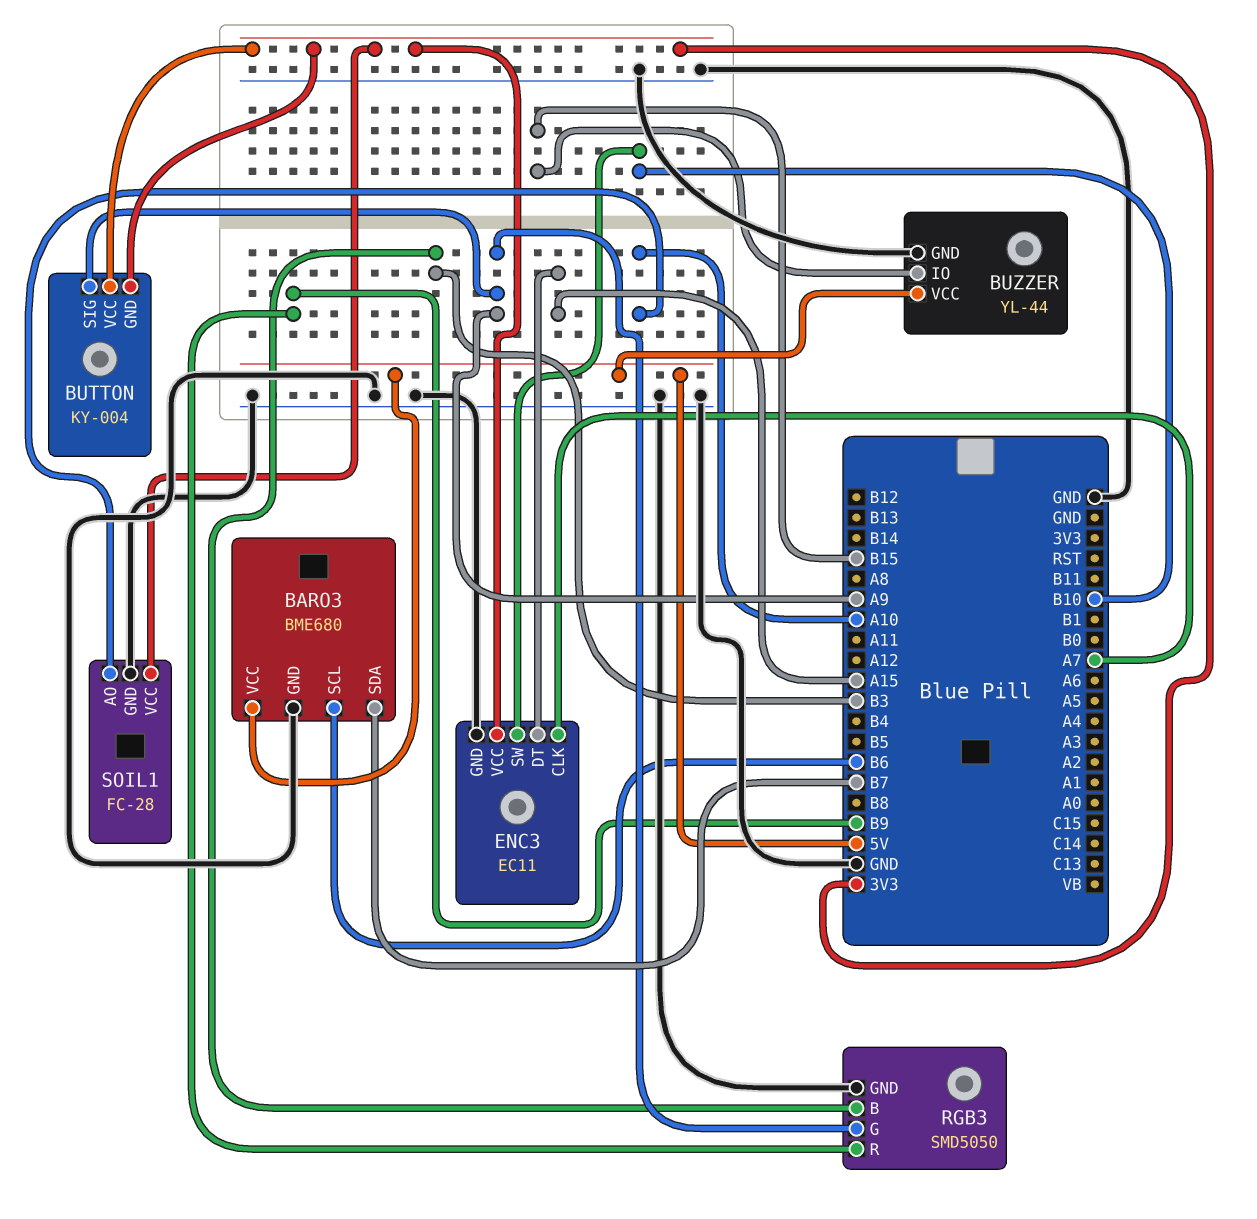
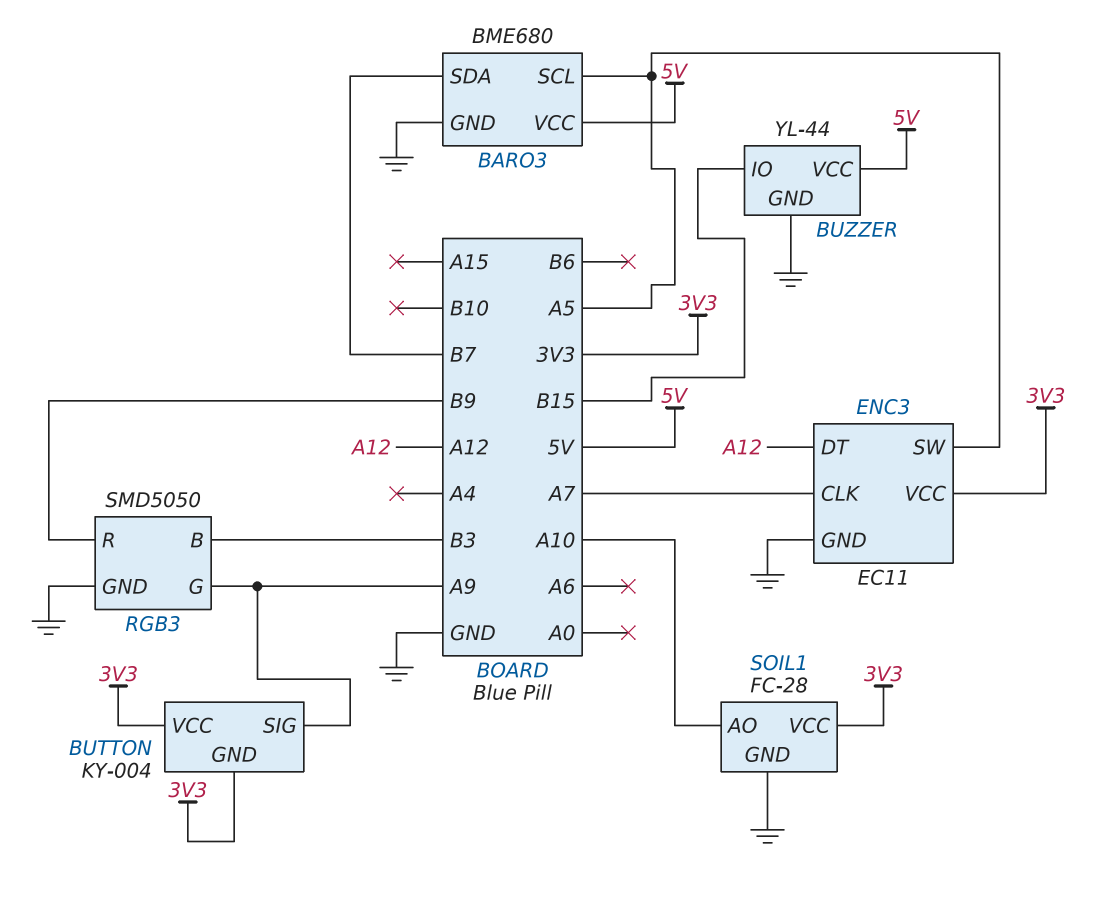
BARO3 pin SCL: B6 -> A5
ENC3 pin DT: A15 -> A12
ENC3 pin SW: B10 -> A5

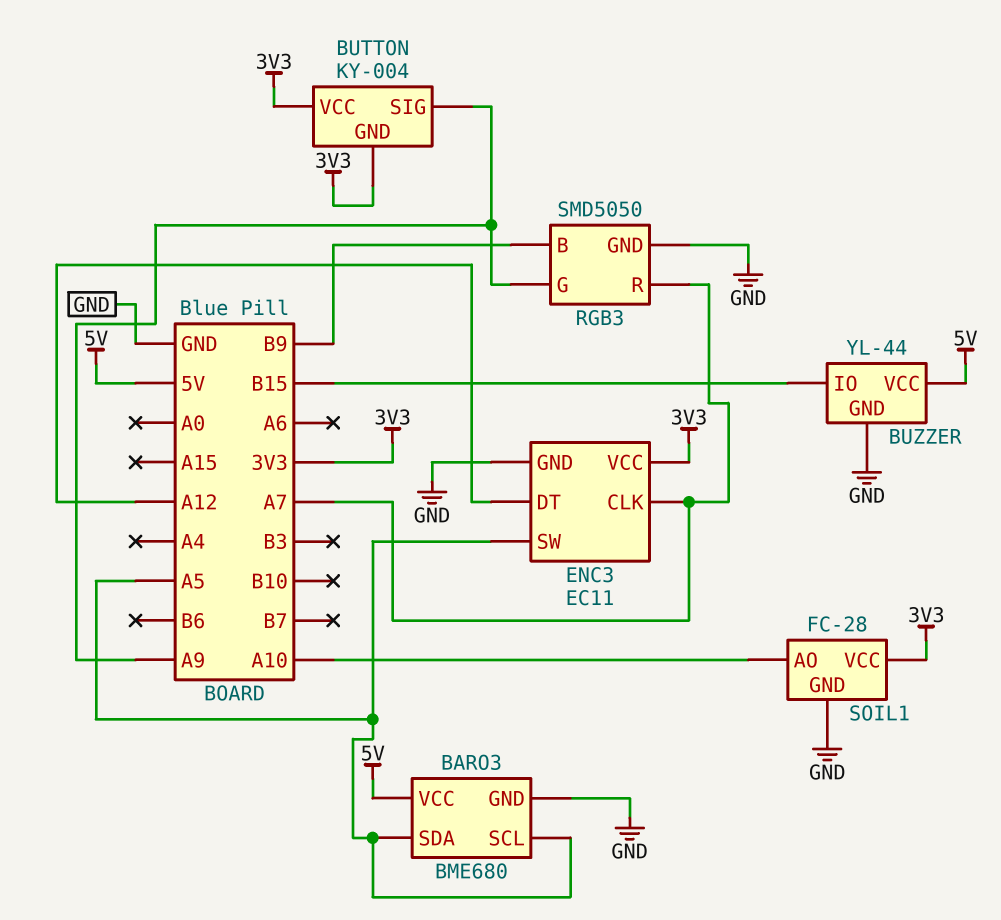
BARO3 pin SDA: B7 -> A5
RGB3 pin B: B3 -> B9
RGB3 pin R: B9 -> A7

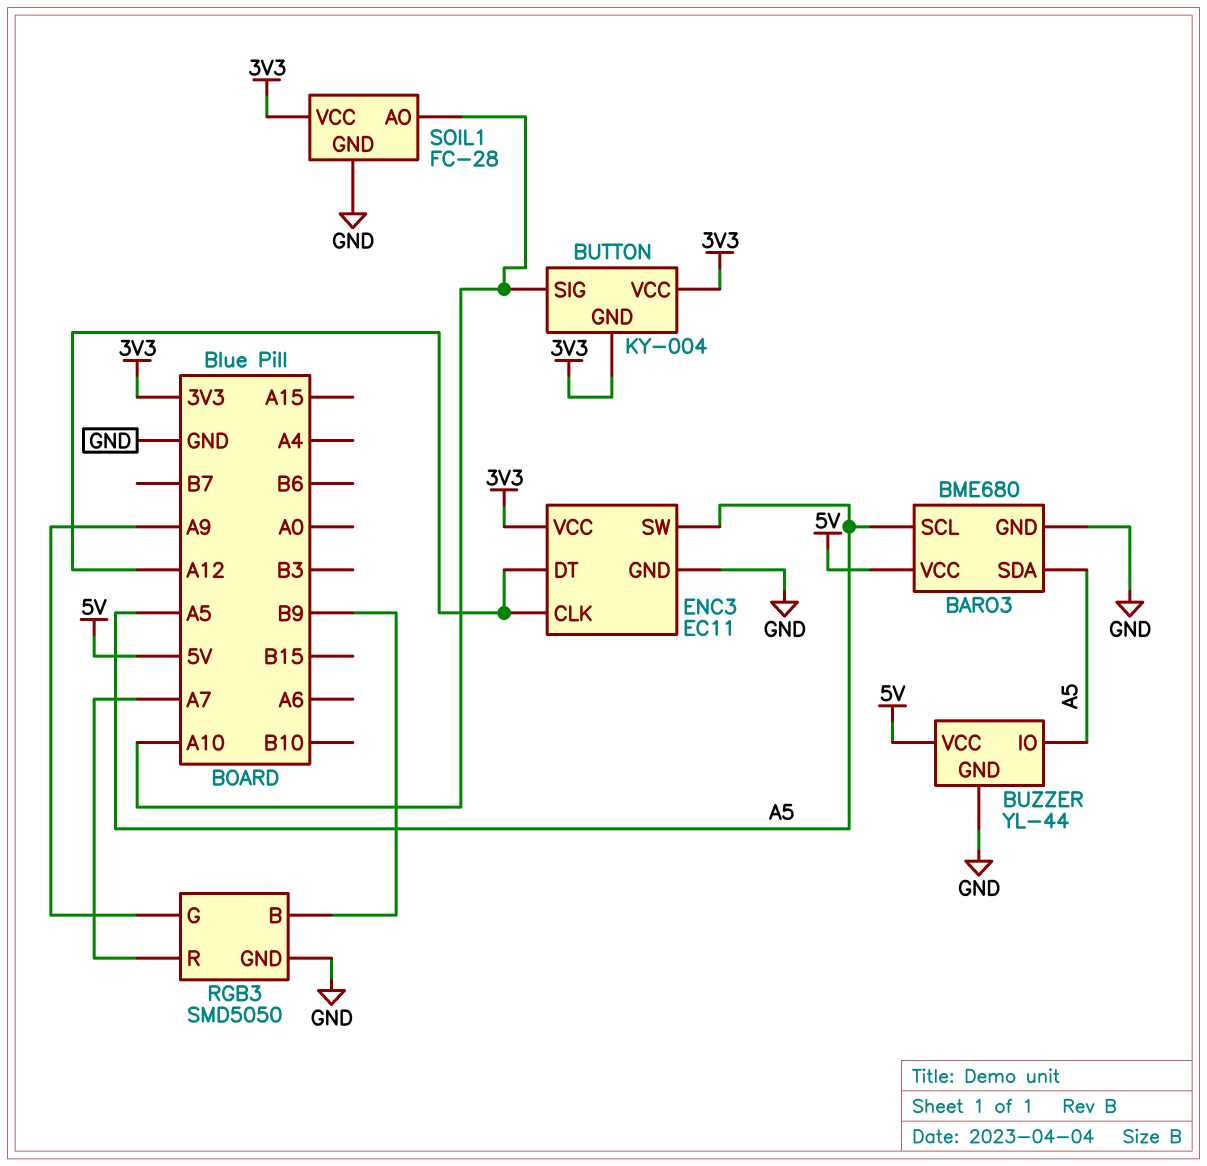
BUTTON pin SIG: A9 -> A10
BUZZER pin IO: B15 -> A5
ENC3 pin CLK: A7 -> A12

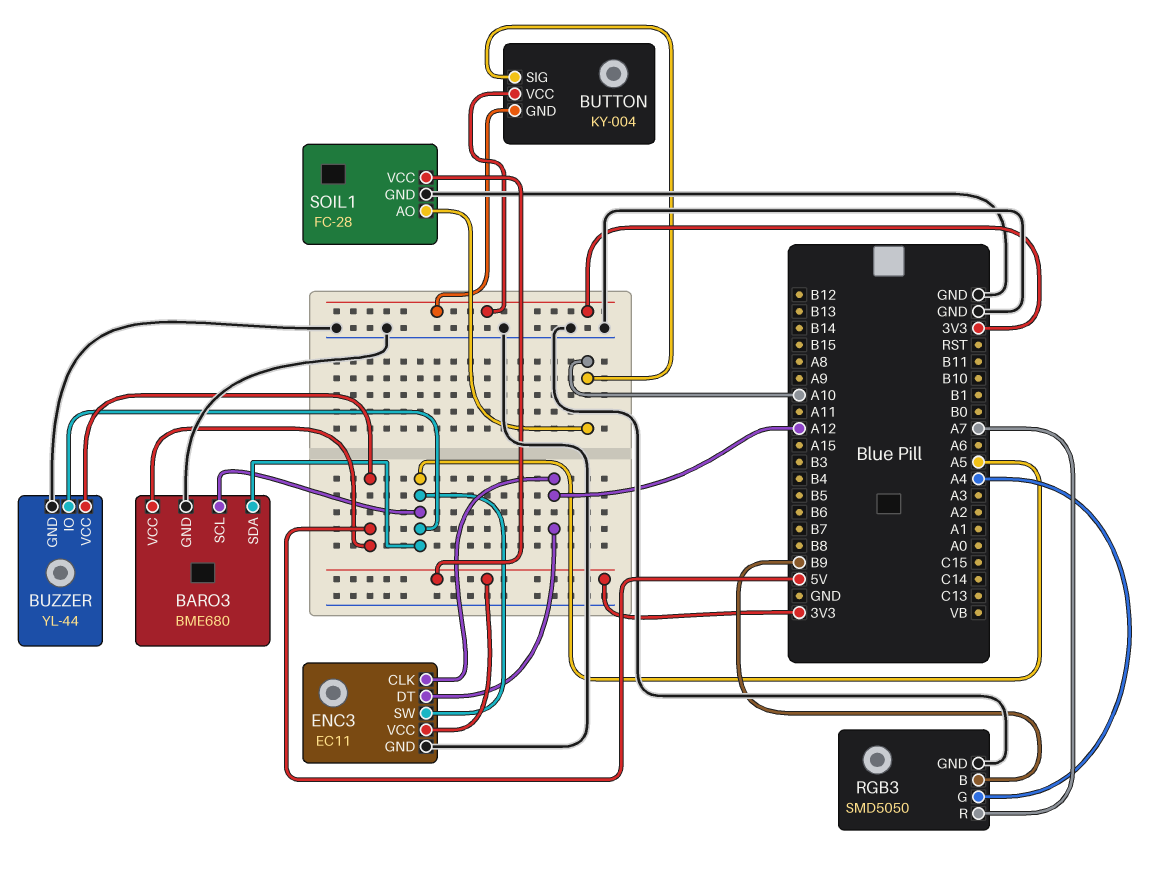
RGB3 pin G: A9 -> A4

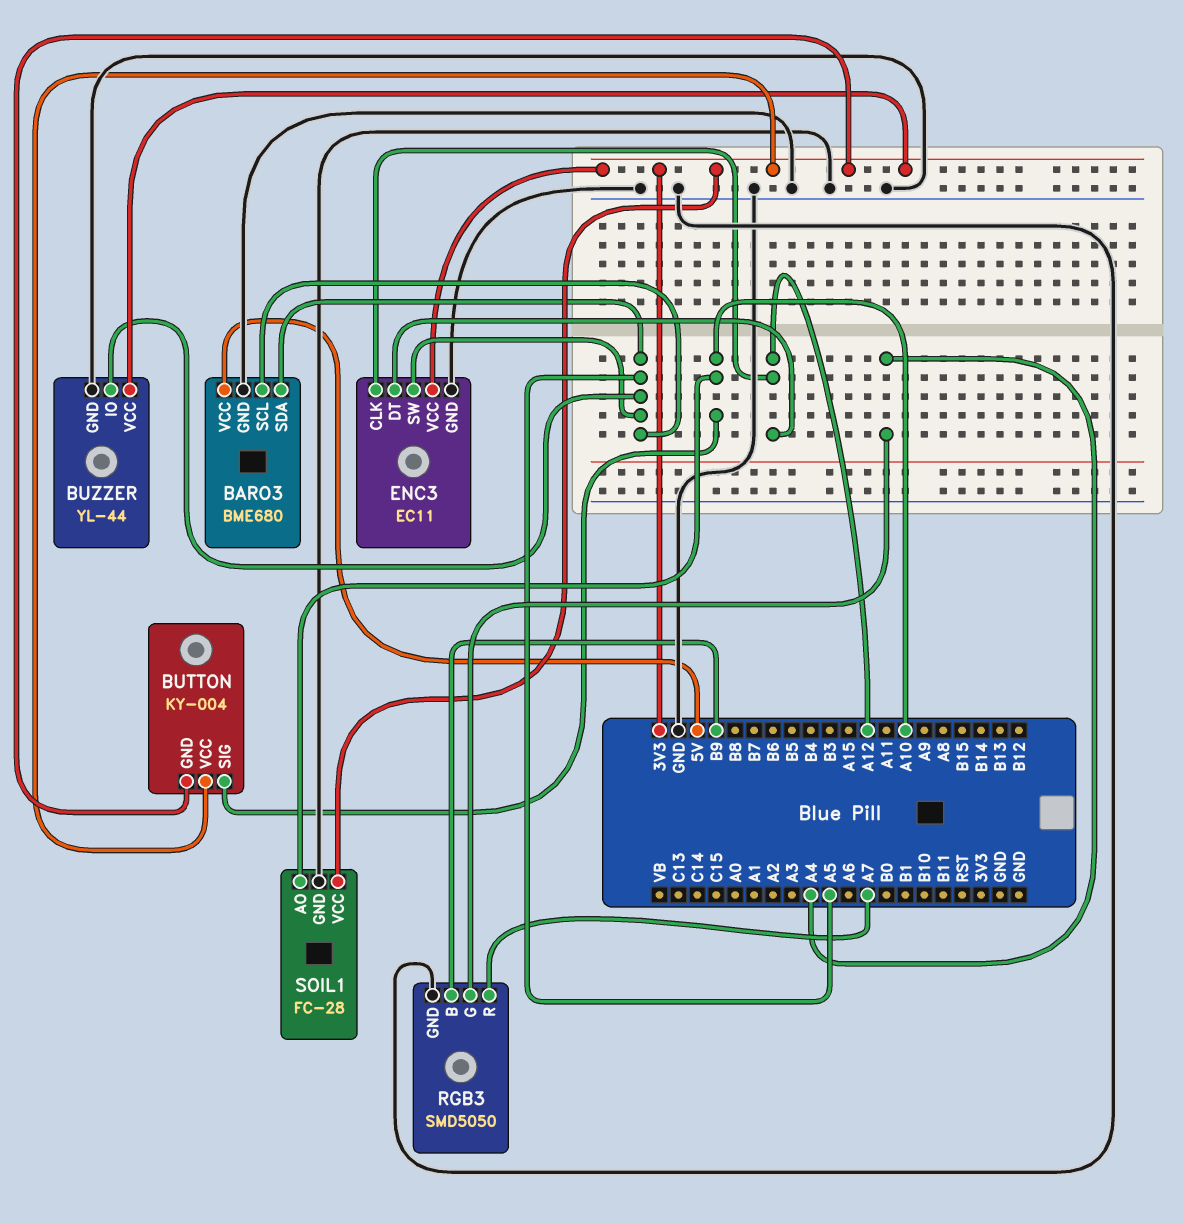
BUZZER pin VCC: 5V -> 3V3

